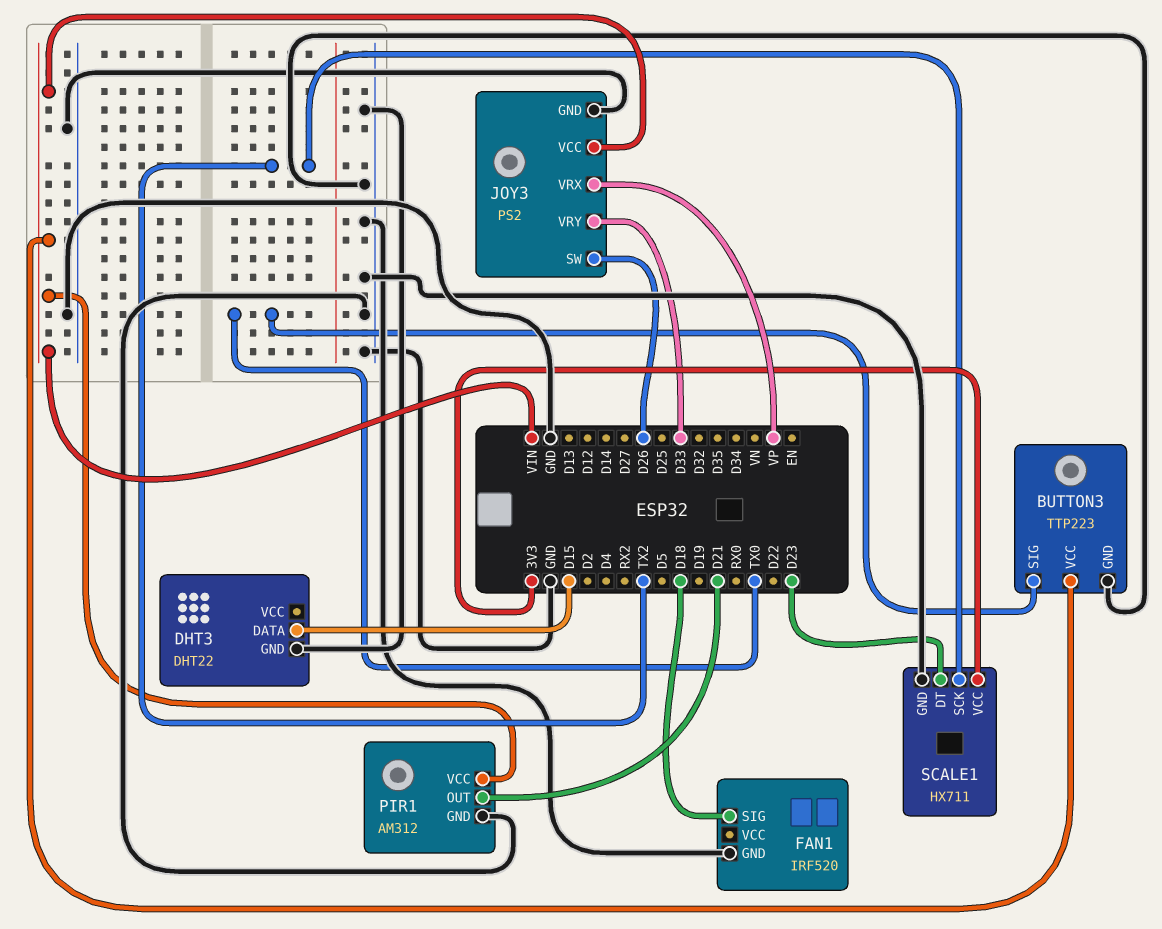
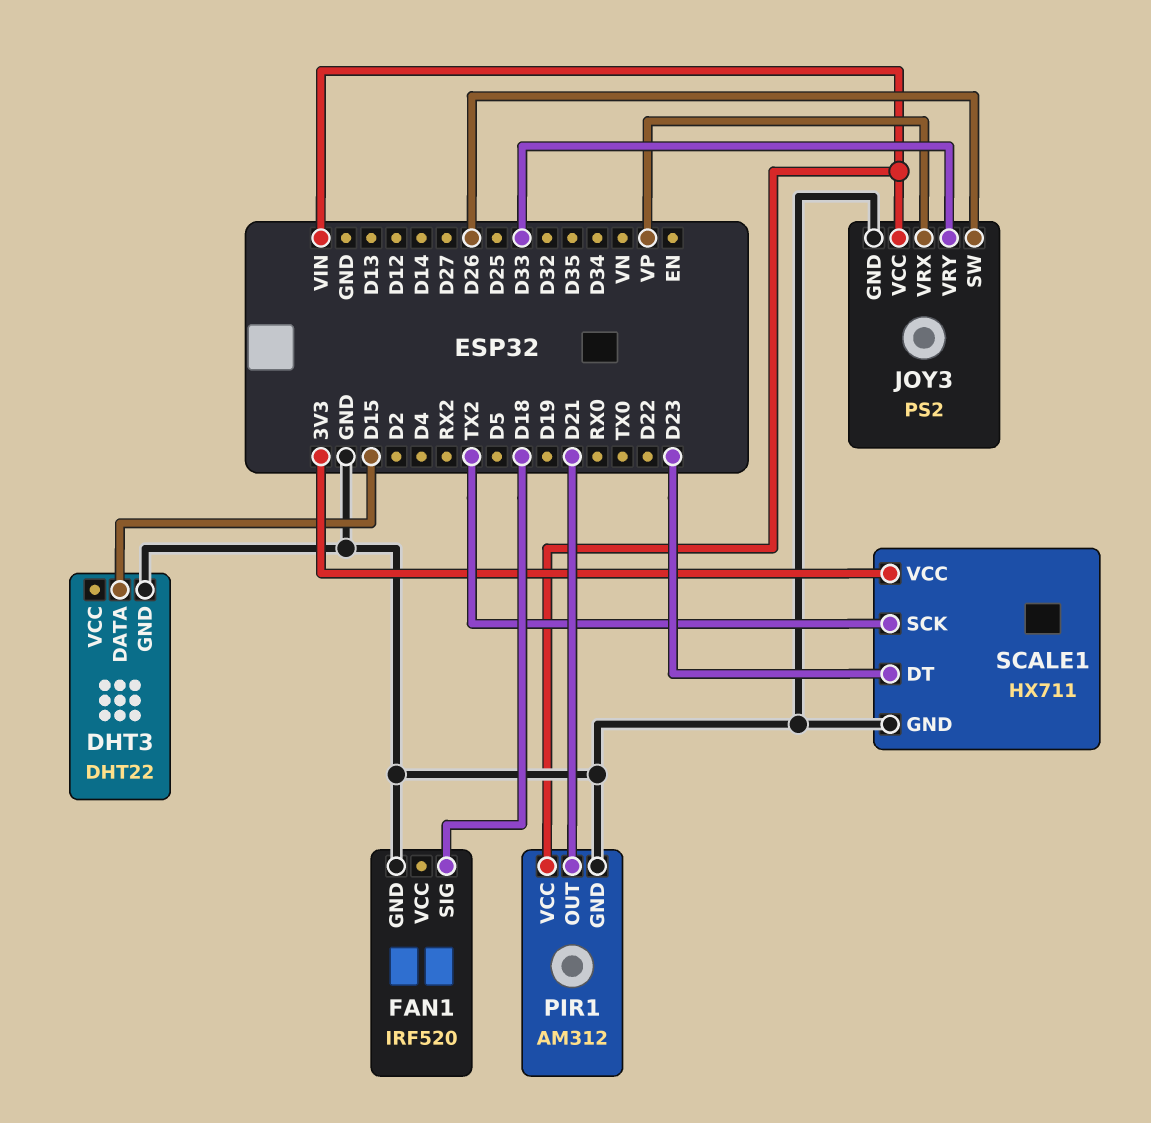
BUTTON3: TTP223 -> none
BUTTON3 pin GND: GND -> none
BUTTON3 pin SIG: TX0 -> none
BUTTON3 pin VCC: VIN -> none

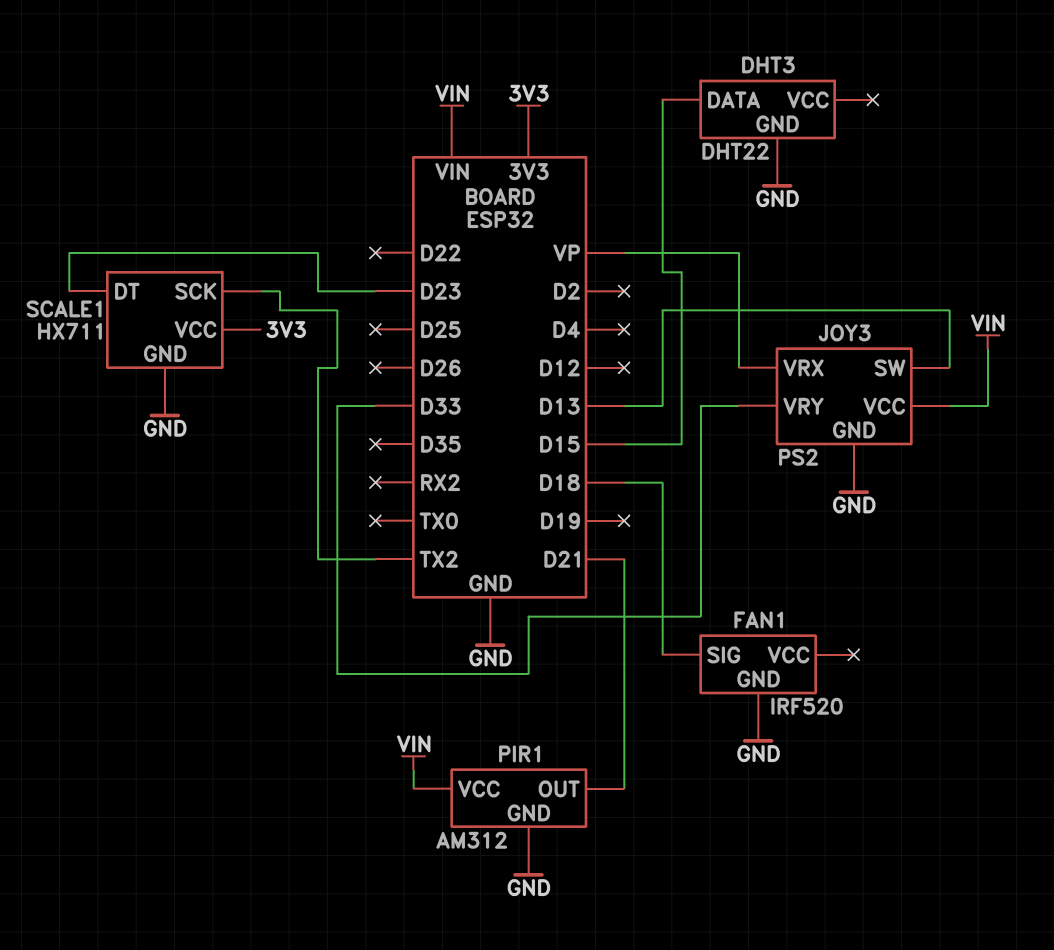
JOY3 pin SW: D26 -> D13

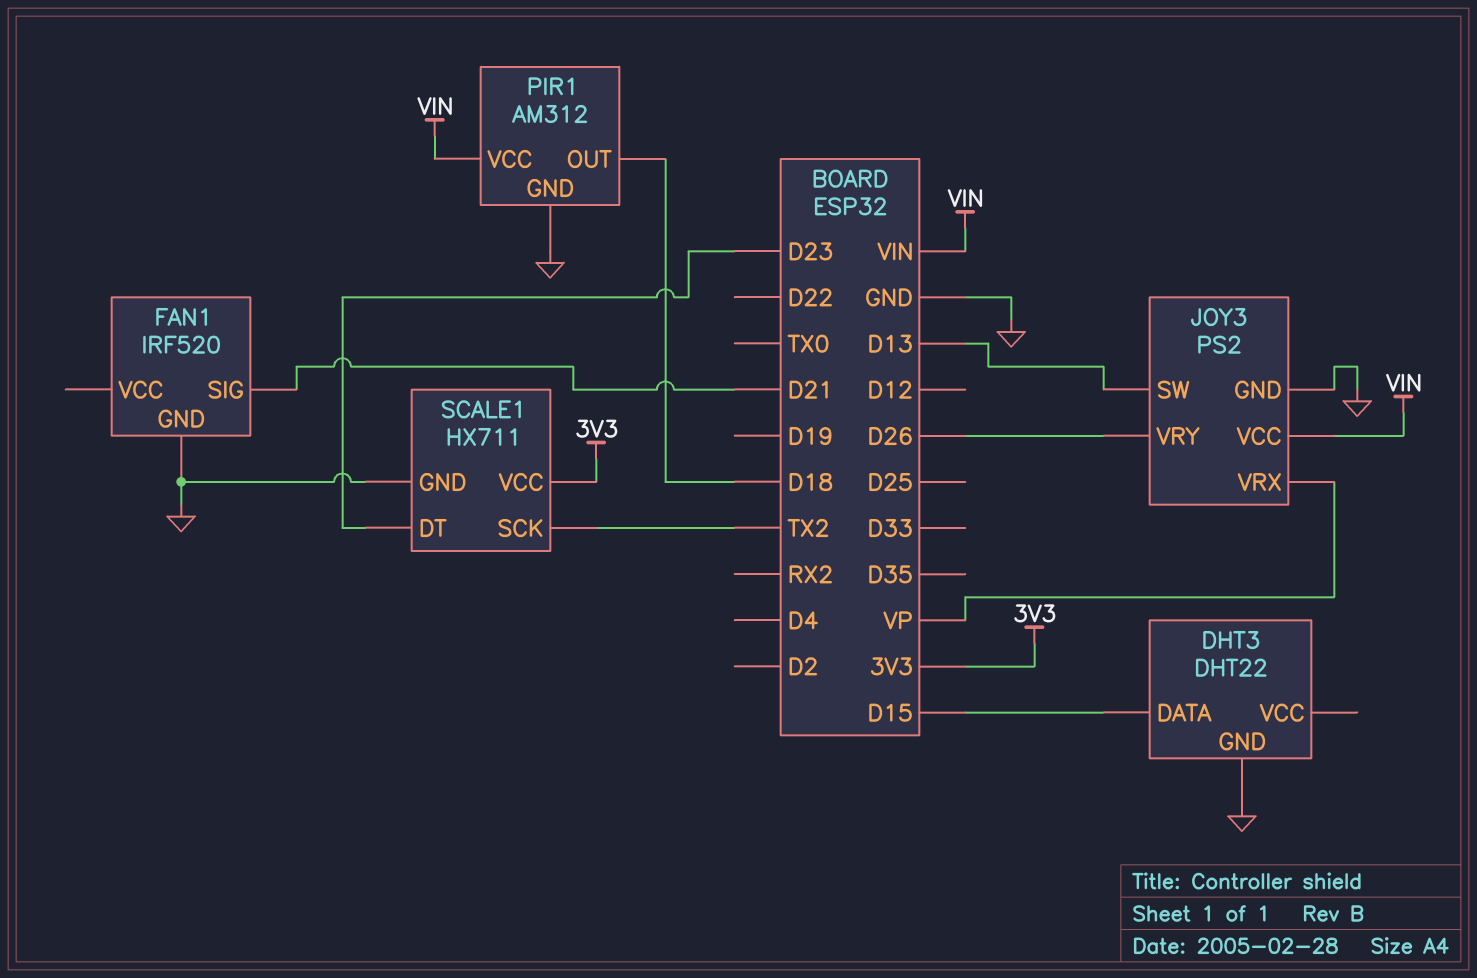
FAN1 pin SIG: D18 -> D21
JOY3 pin VRY: D33 -> D26
PIR1 pin OUT: D21 -> D18

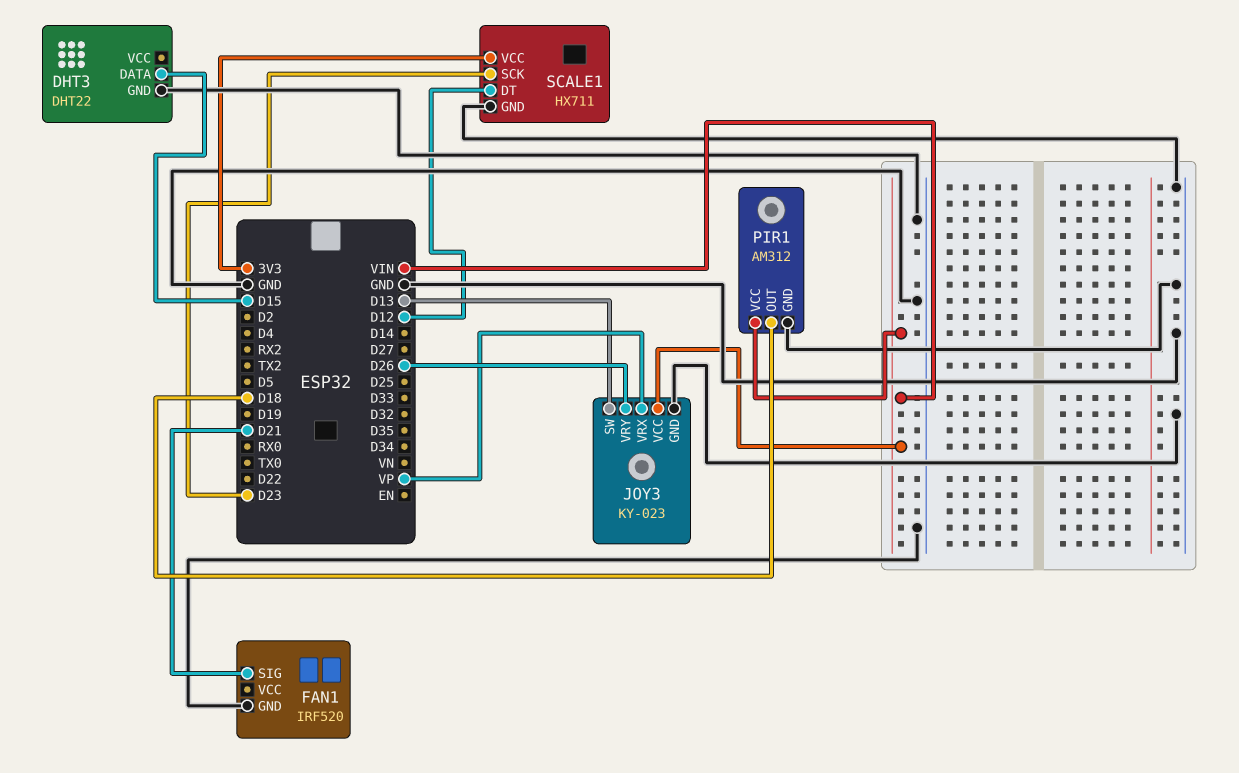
JOY3: PS2 -> KY-023
SCALE1 pin DT: D23 -> D12
SCALE1 pin SCK: TX2 -> D23

